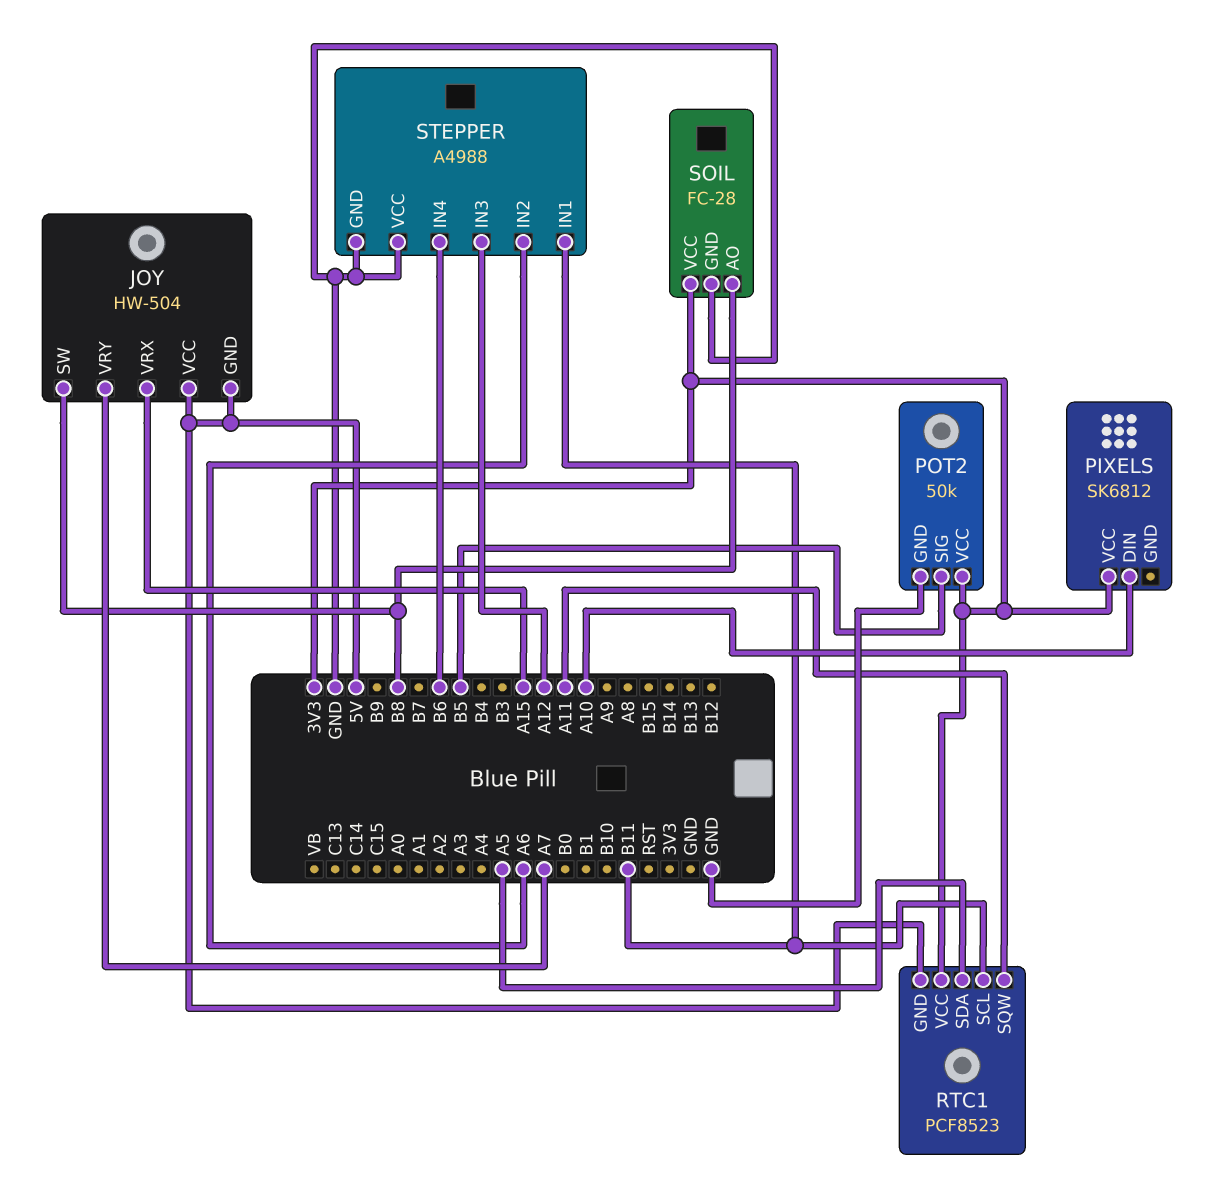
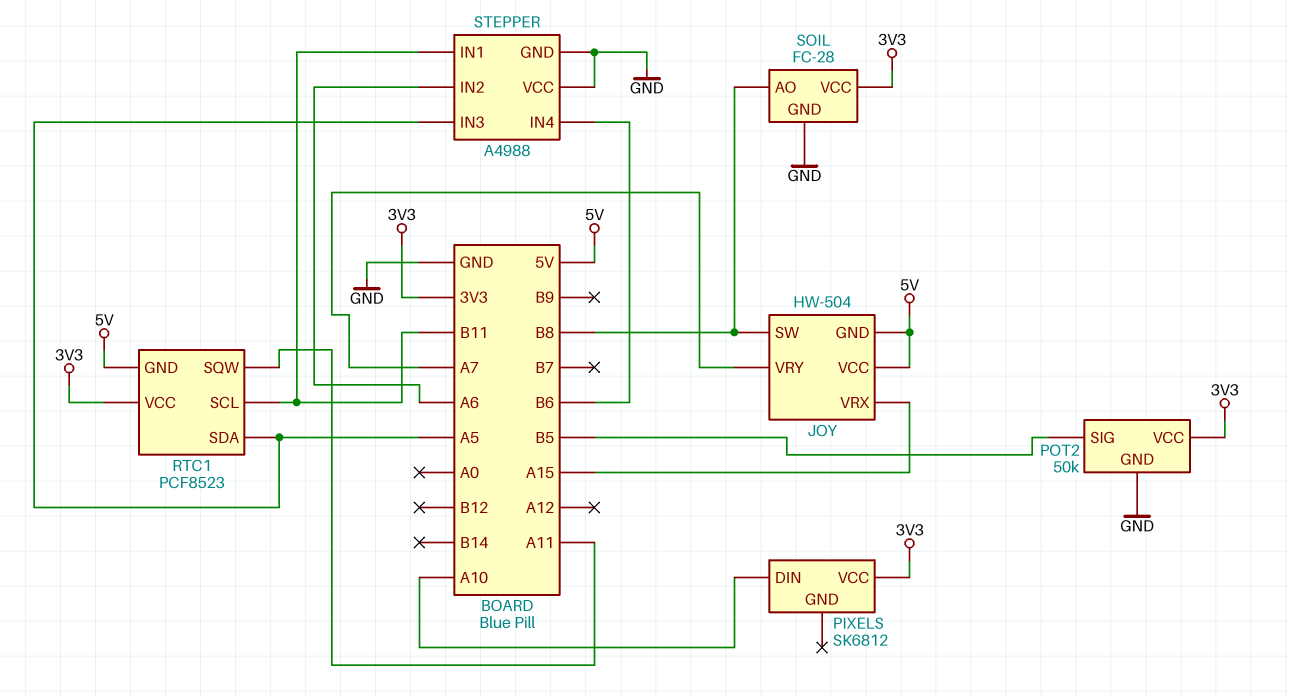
STEPPER pin IN3: A12 -> A5

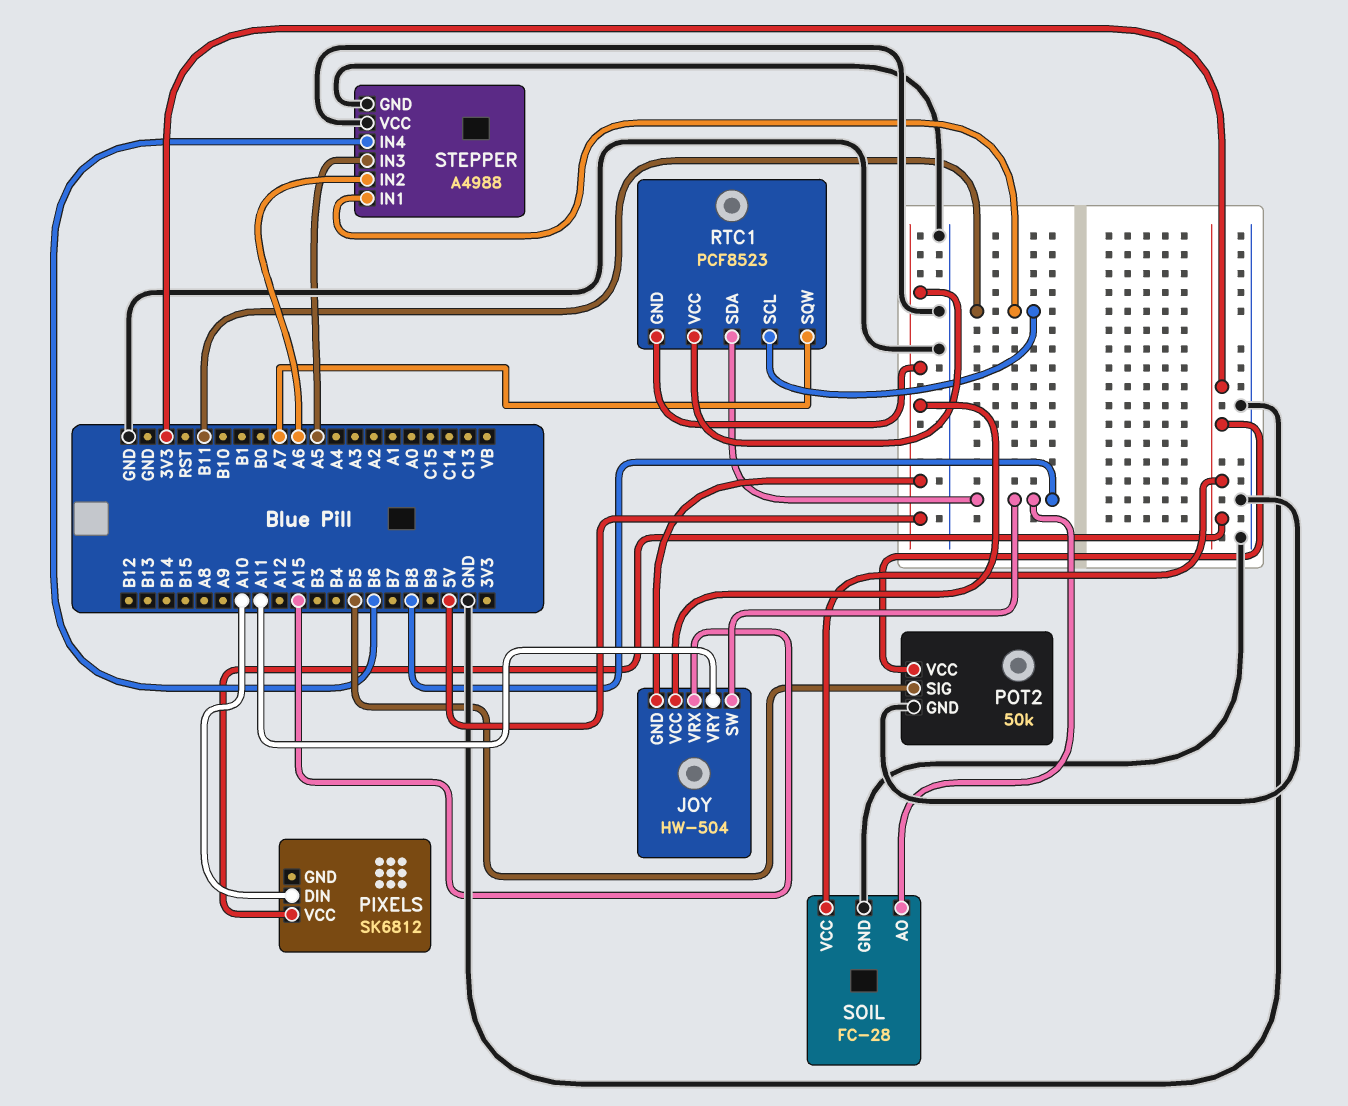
JOY pin VRY: A7 -> A11
RTC1 pin SDA: A5 -> B8
RTC1 pin SQW: A11 -> A7
RTC1 pin VCC: 3V3 -> 5V

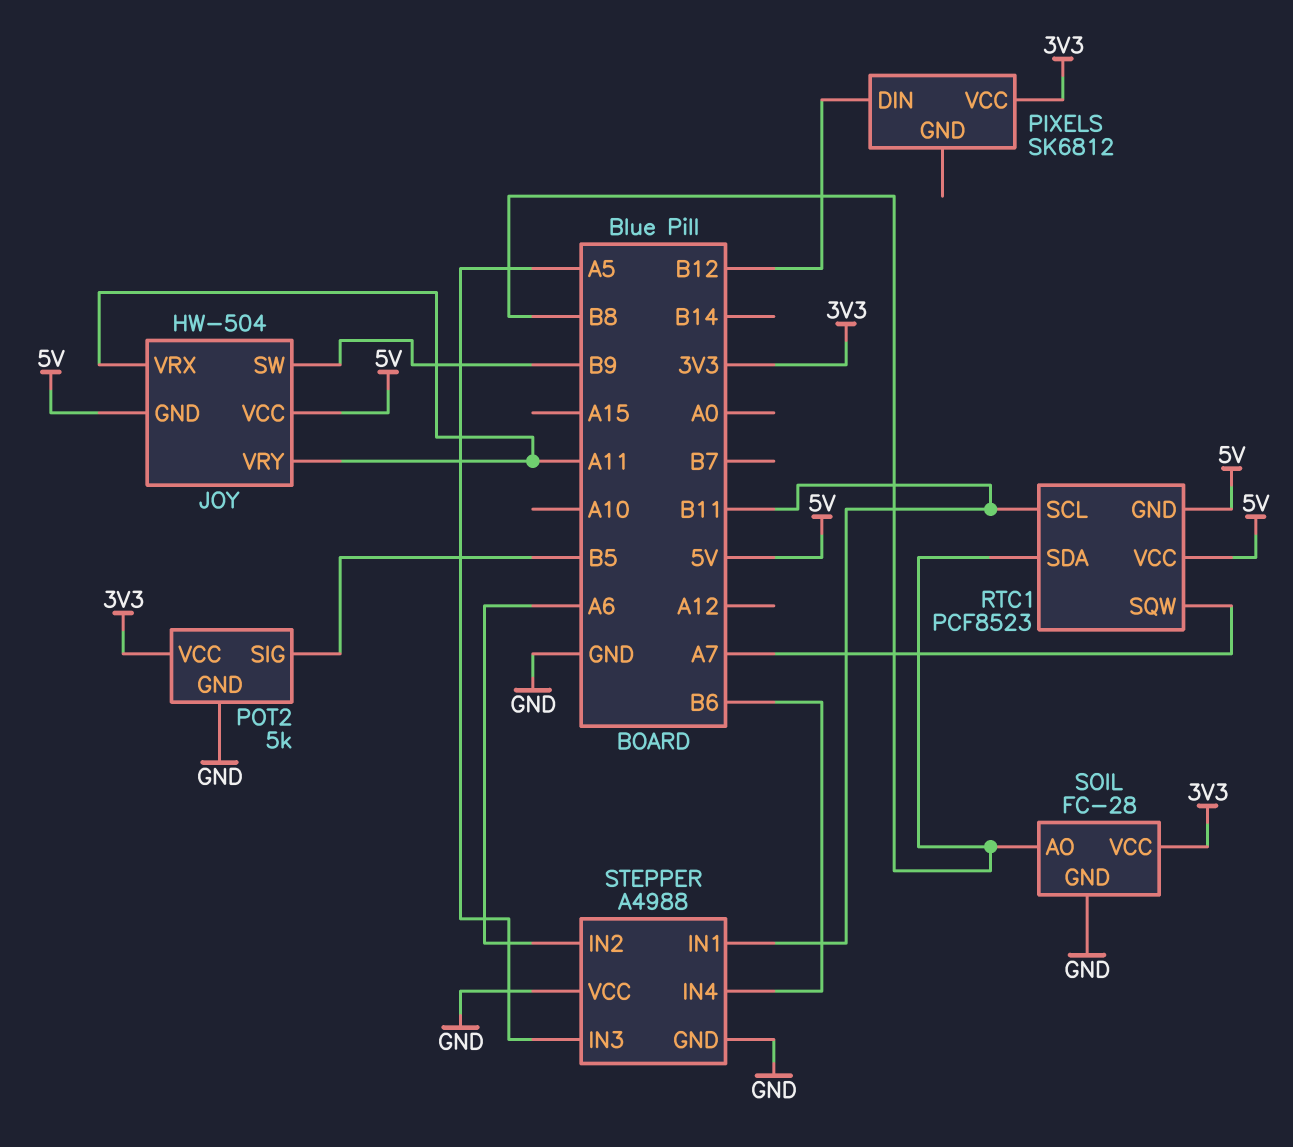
JOY pin SW: B8 -> B9
JOY pin VRX: A15 -> A11
PIXELS pin DIN: A10 -> B12
POT2: 50k -> 5k

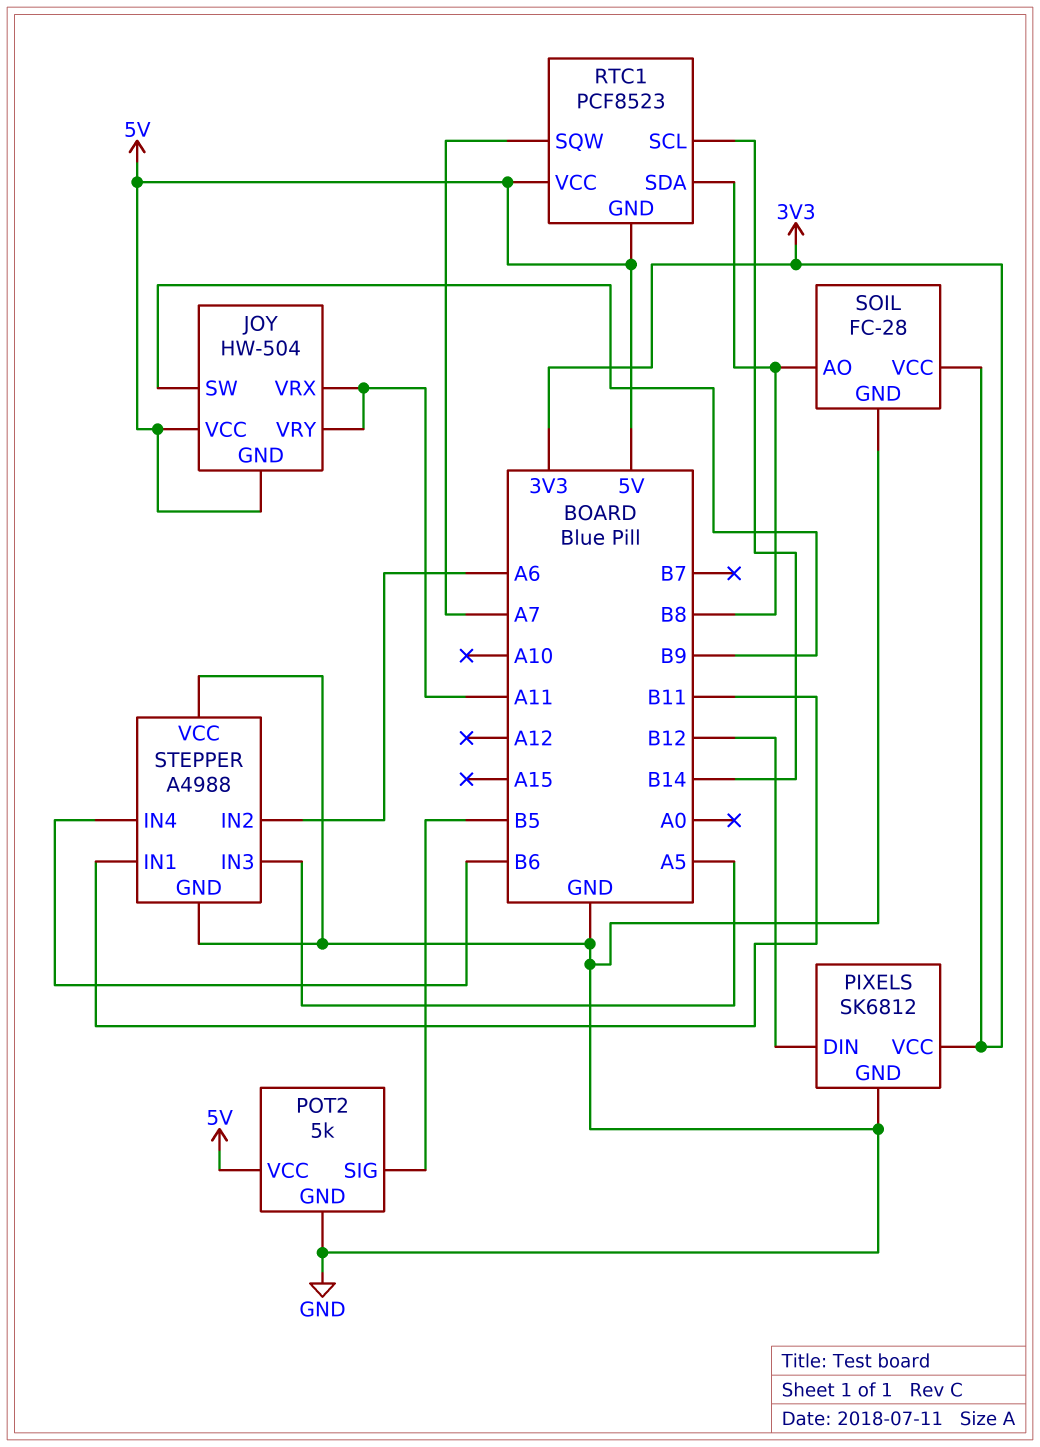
PIXELS pin GND: none -> GND
POT2 pin VCC: 3V3 -> 5V
RTC1 pin SCL: B11 -> B14

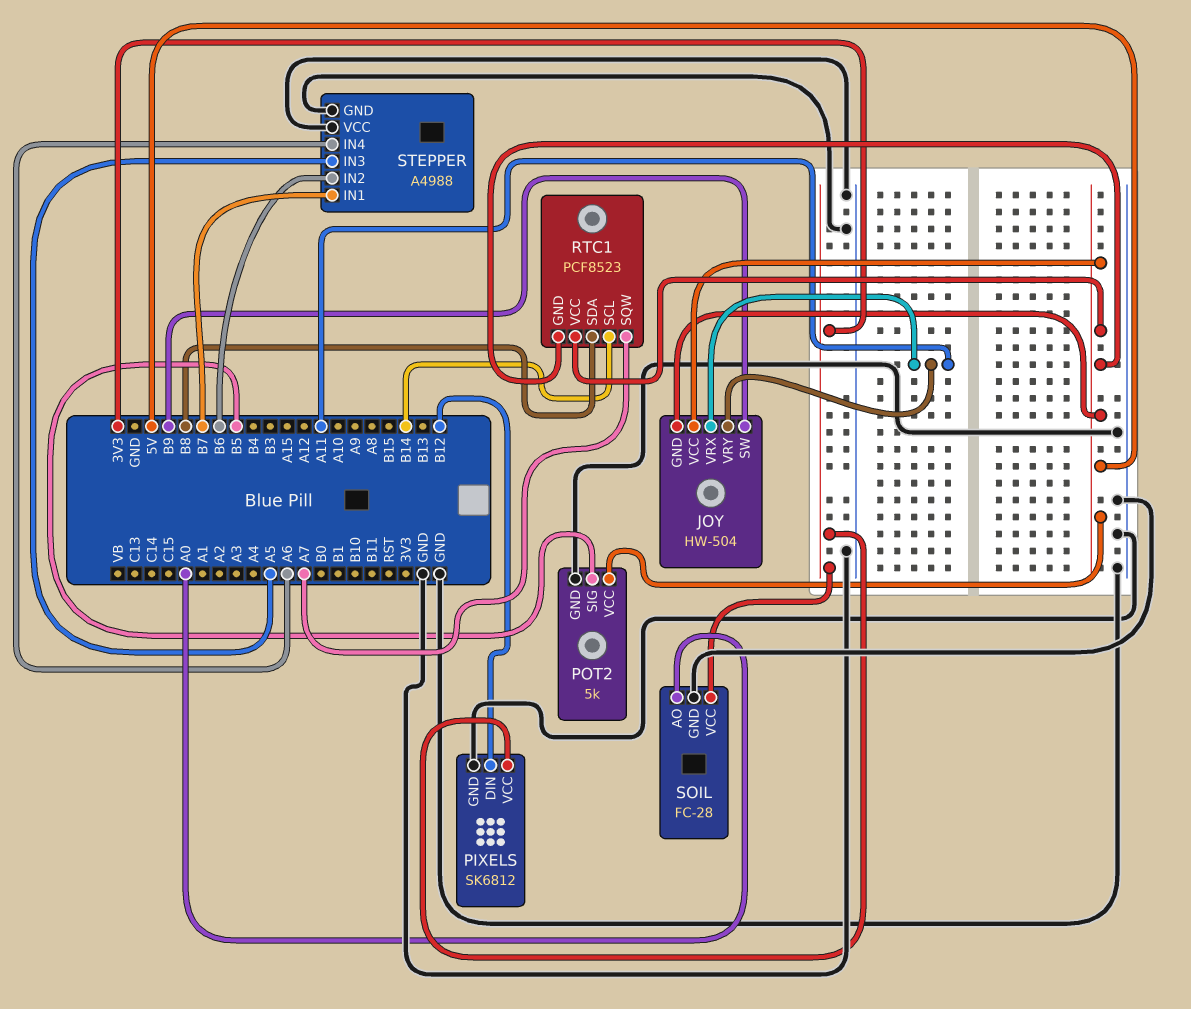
SOIL pin AO: B8 -> A0
STEPPER pin IN1: B11 -> B7
STEPPER pin IN2: A6 -> B6
STEPPER pin IN4: B6 -> A6

